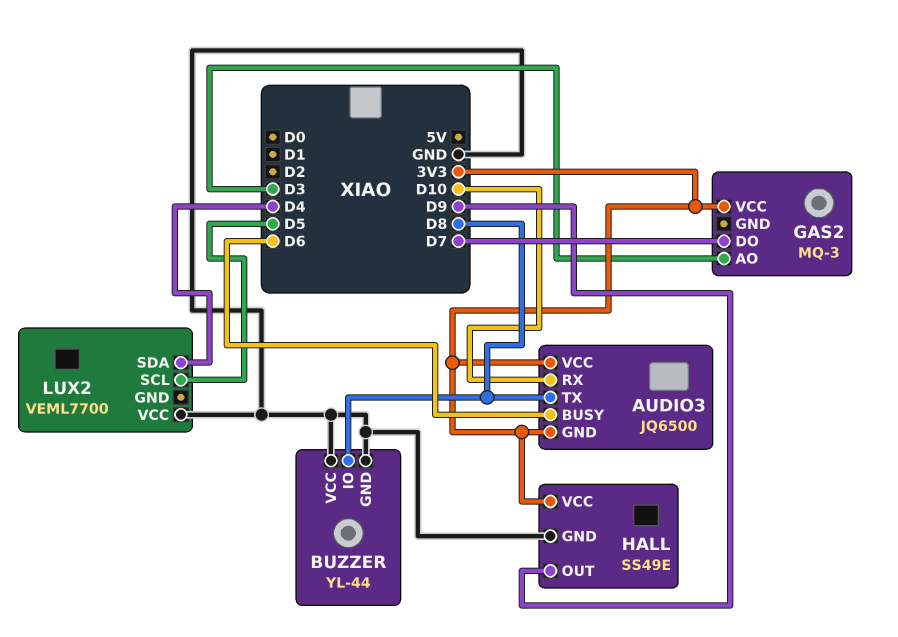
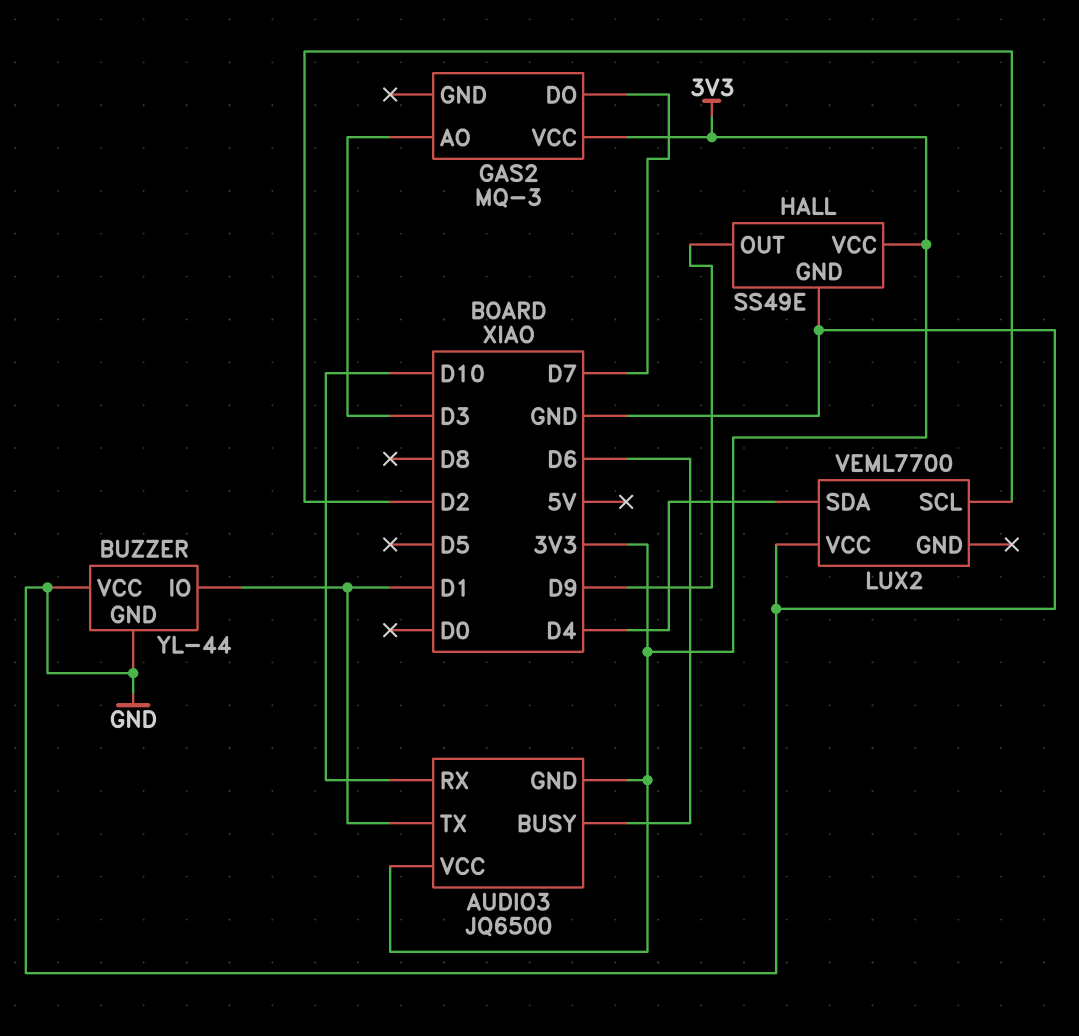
AUDIO3 pin TX: D8 -> D1
BUZZER pin IO: D8 -> D1
LUX2 pin SCL: D5 -> D2

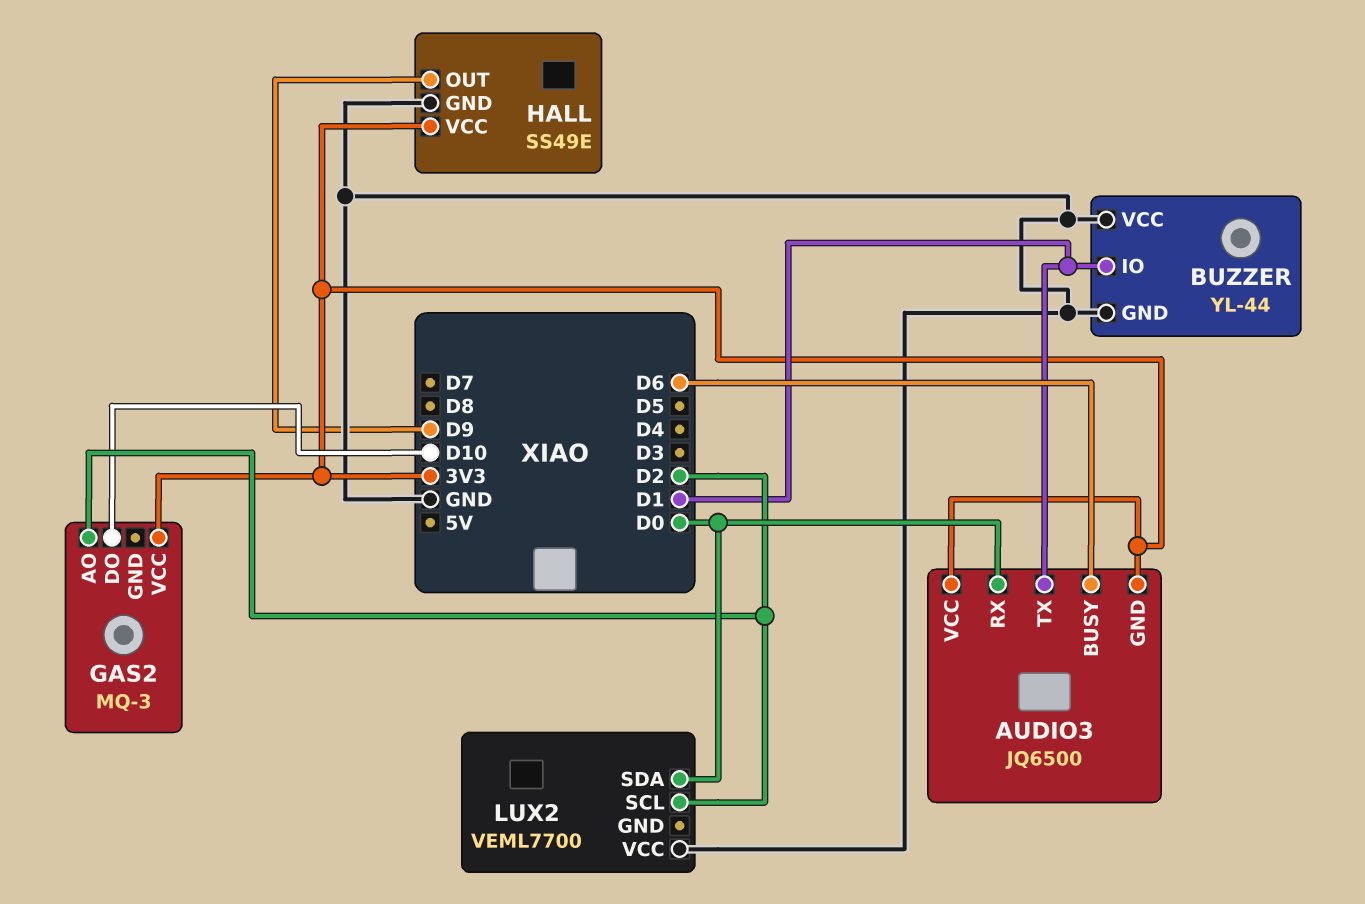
AUDIO3 pin RX: D10 -> D0
GAS2 pin AO: D3 -> D2
GAS2 pin DO: D7 -> D10
LUX2 pin SDA: D4 -> D0

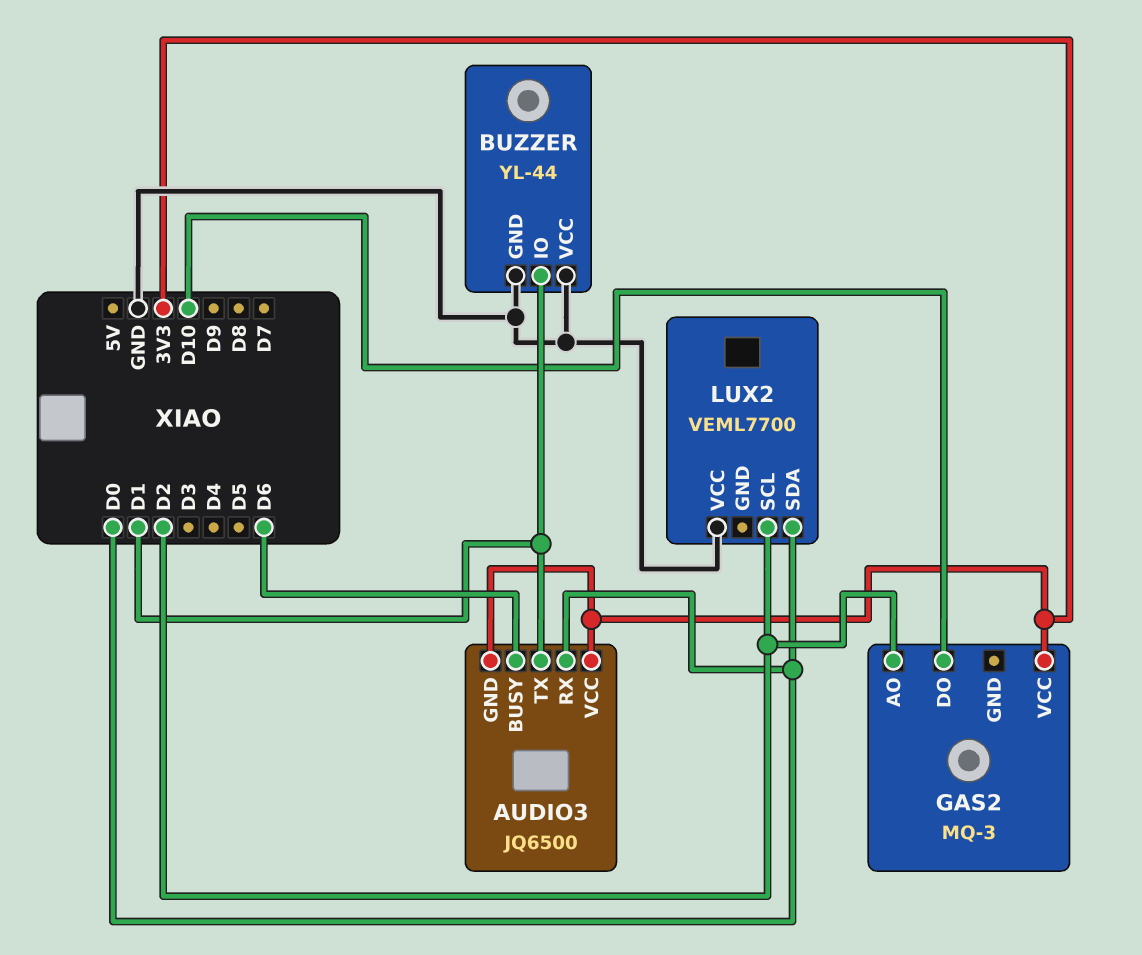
HALL: SS49E -> none
HALL pin GND: GND -> none
HALL pin OUT: D9 -> none
HALL pin VCC: 3V3 -> none

